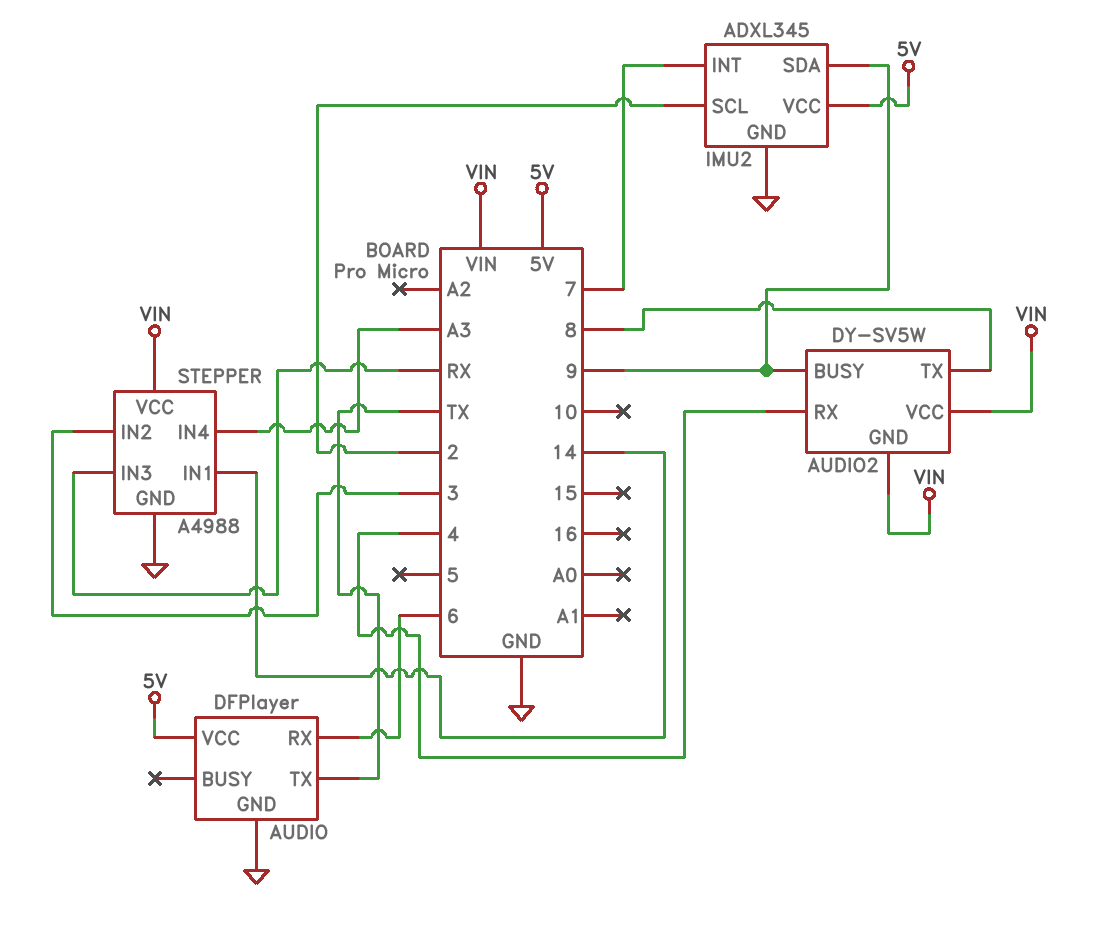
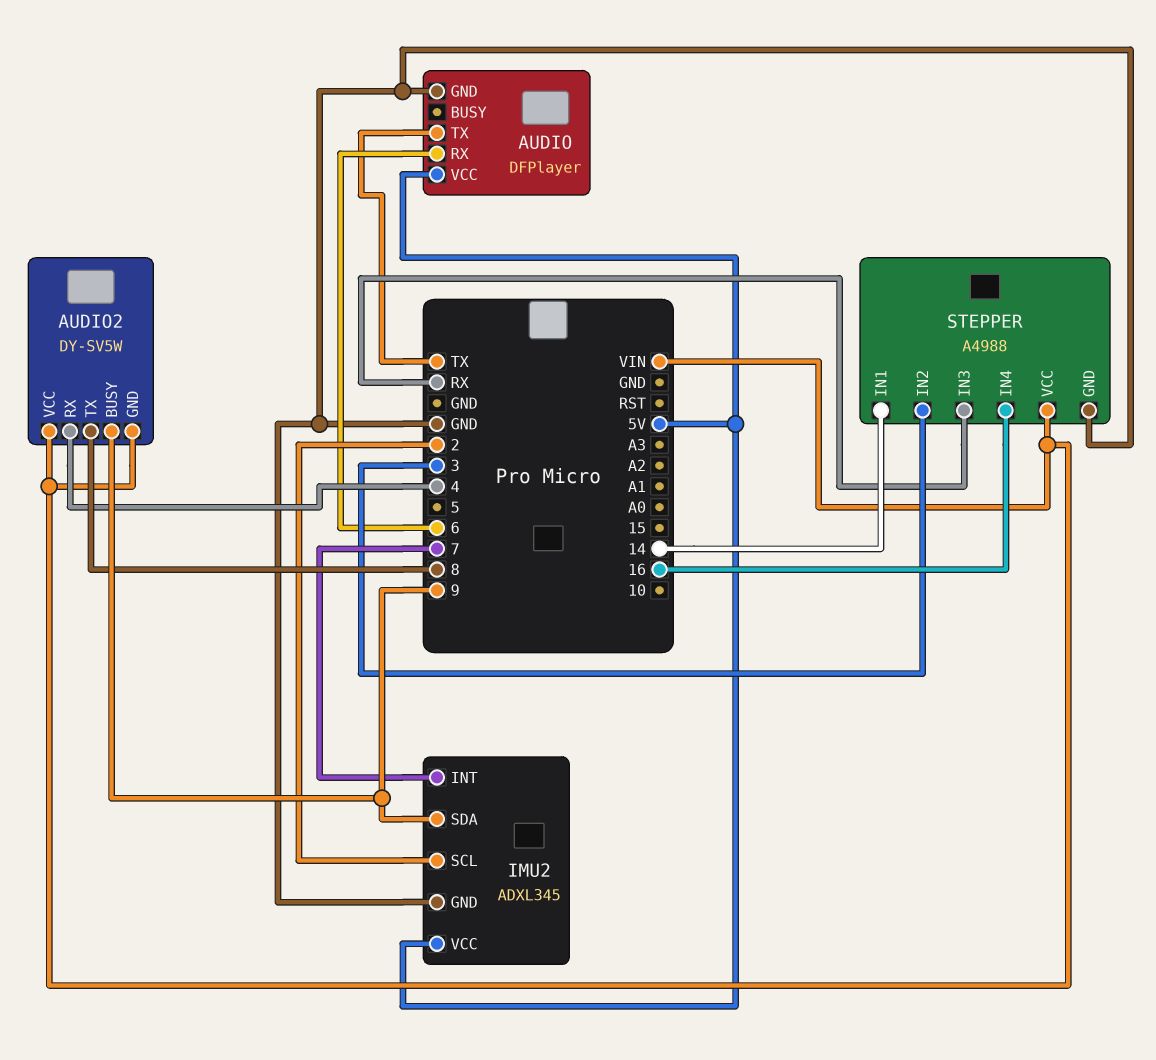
STEPPER pin IN4: A3 -> 16

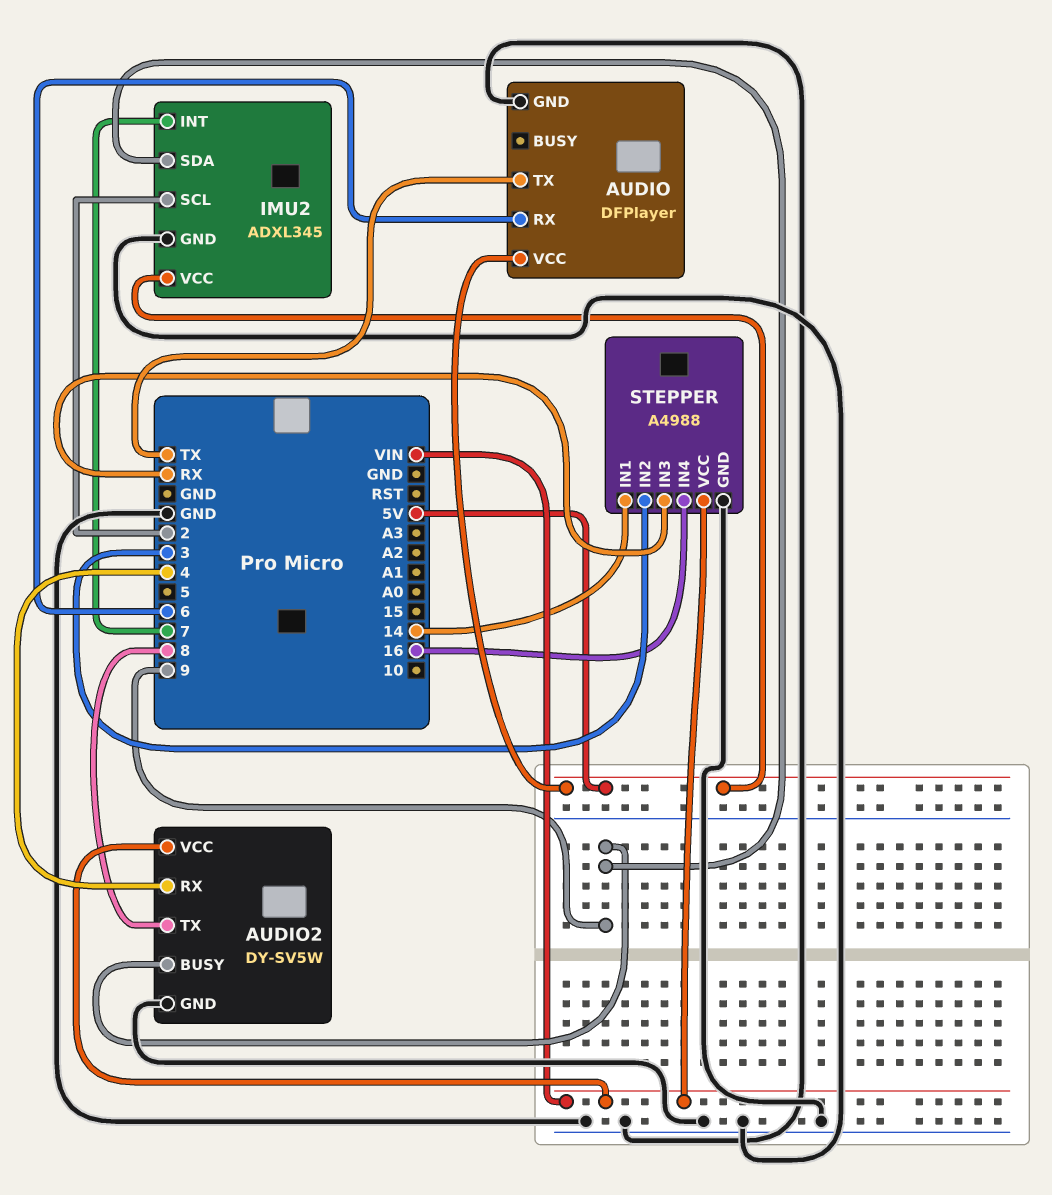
AUDIO2 pin GND: VIN -> GND

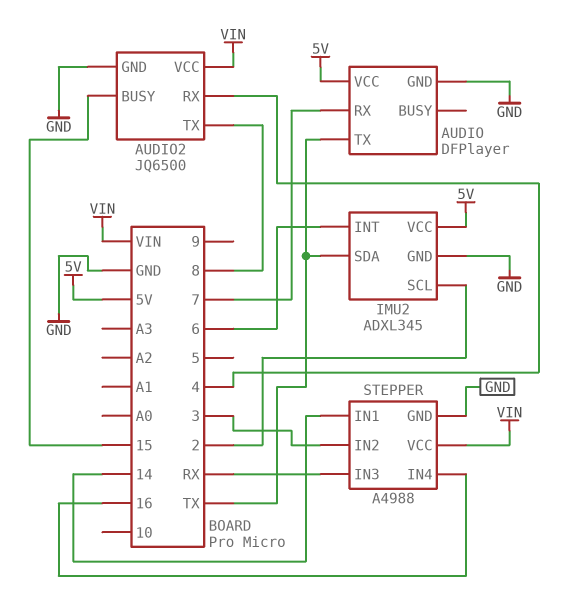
AUDIO pin RX: 6 -> 7
AUDIO2: DY-SV5W -> JQ6500
AUDIO2 pin BUSY: 9 -> 15
IMU2 pin INT: 7 -> 6
IMU2 pin SDA: 9 -> TX

